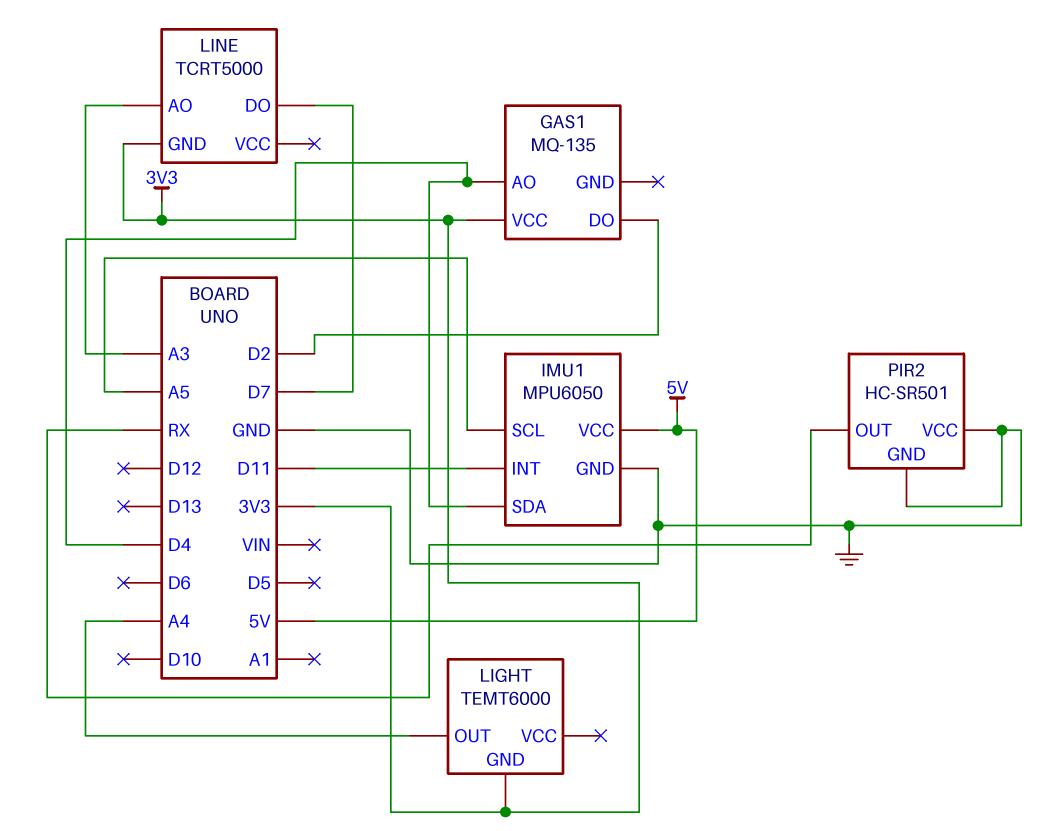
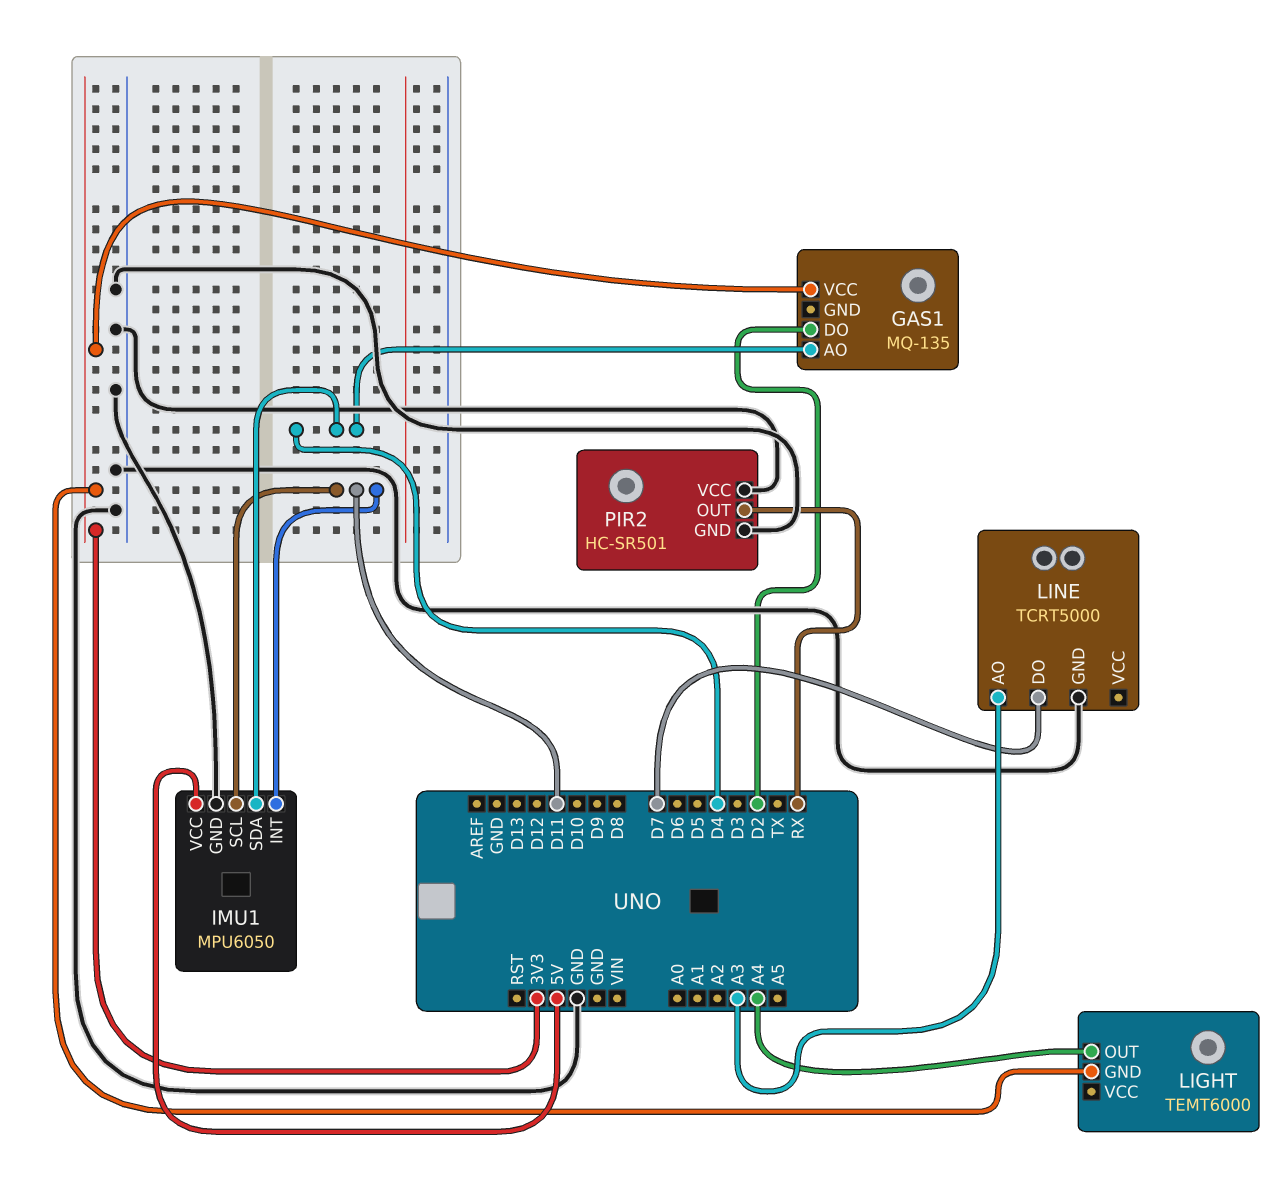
IMU1 pin SCL: A5 -> D11
LINE pin GND: 3V3 -> GND

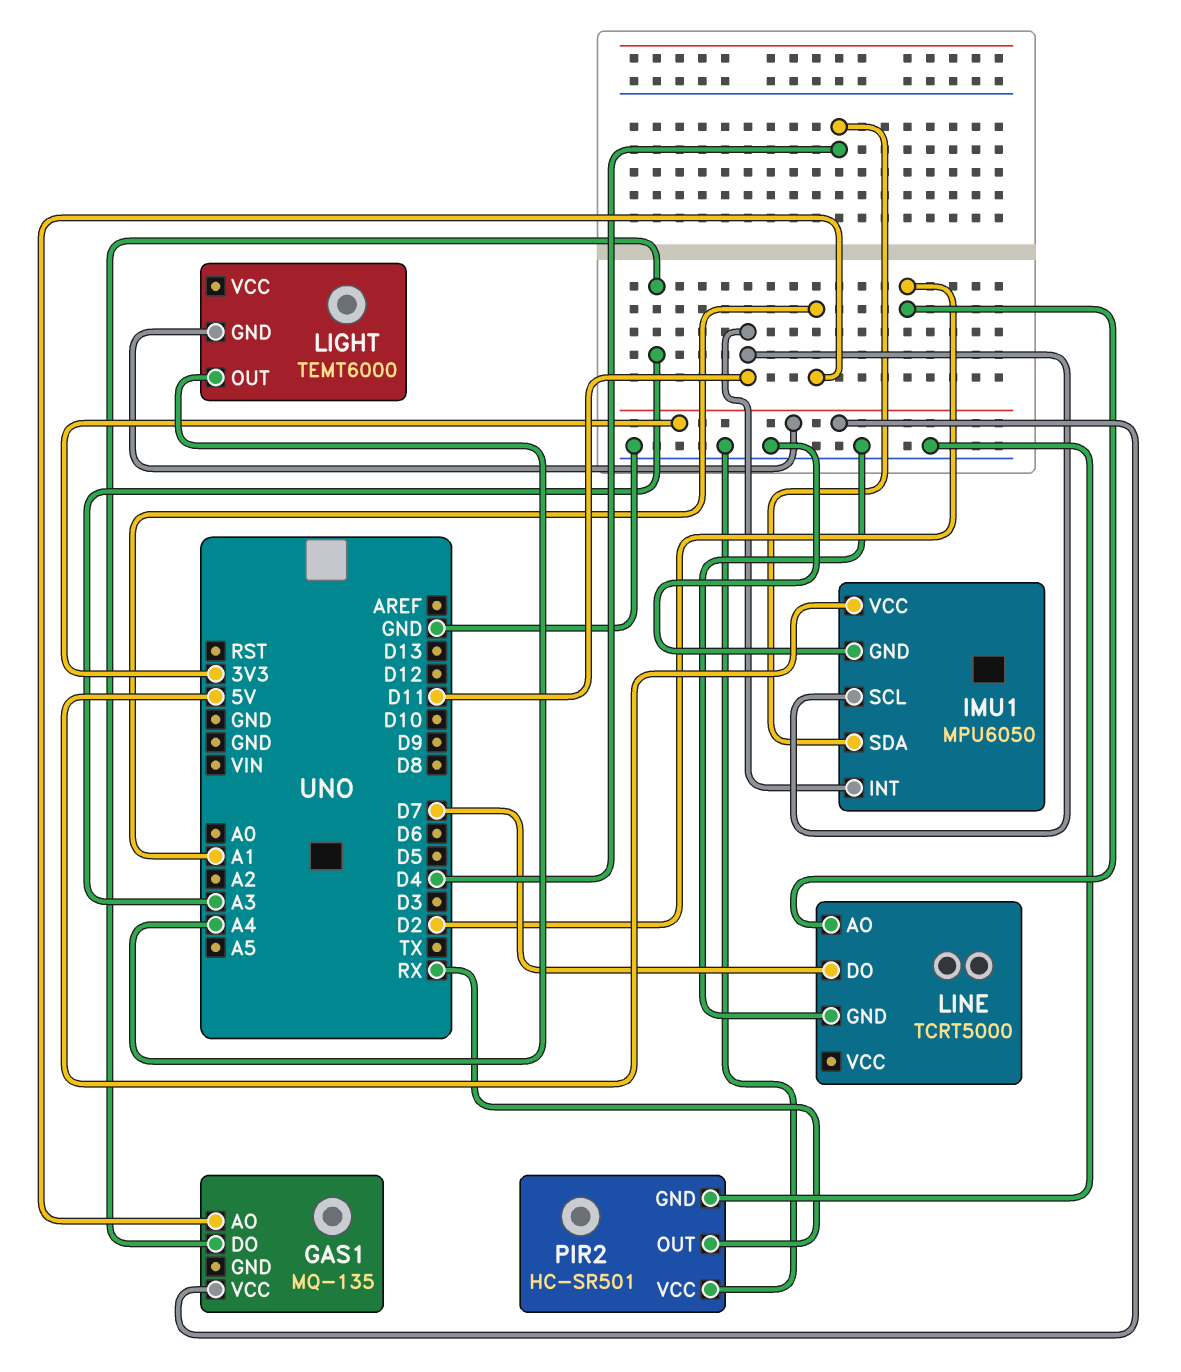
GAS1 pin AO: D4 -> A1
GAS1 pin DO: D2 -> A3
LINE pin AO: A3 -> D2

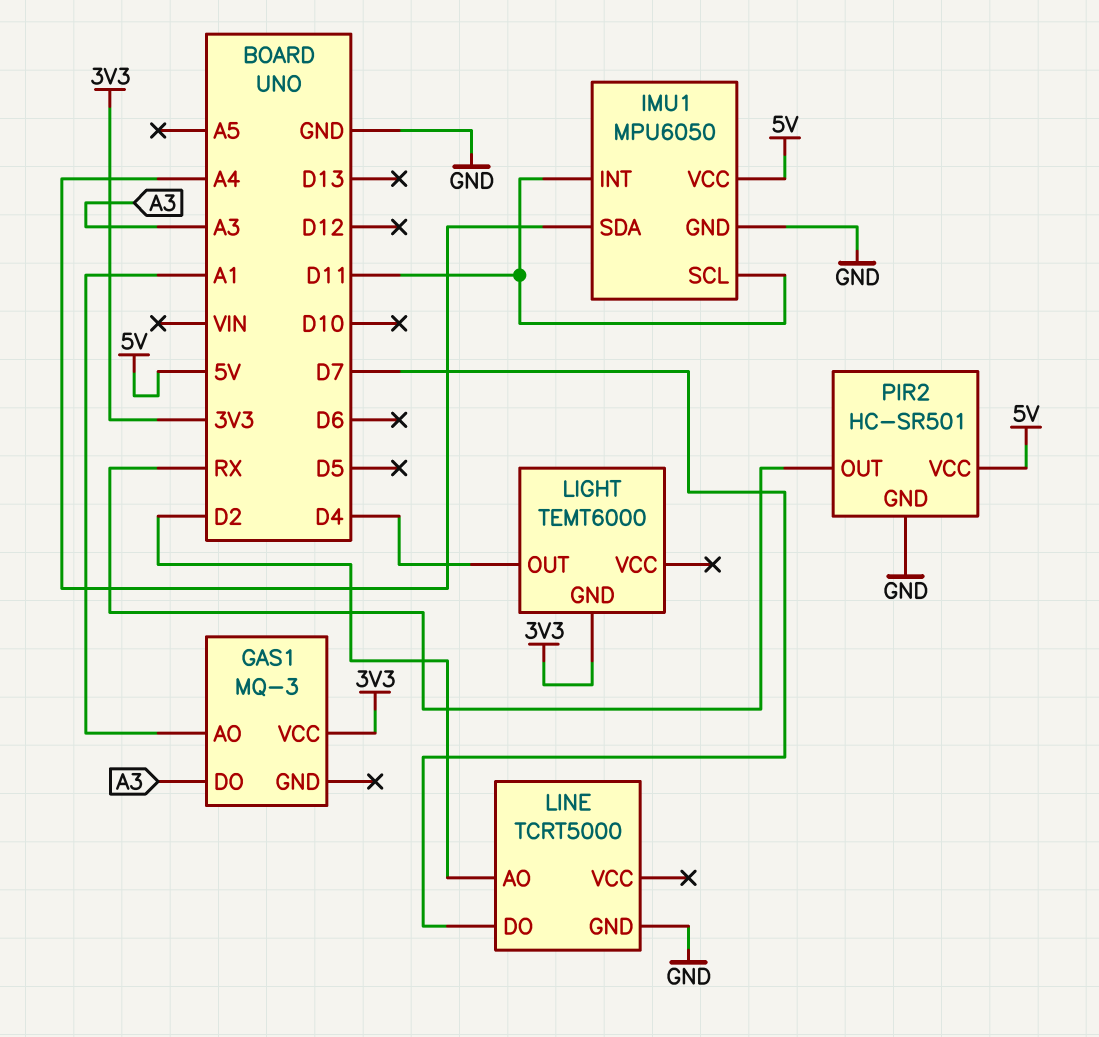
GAS1: MQ-135 -> MQ-3
IMU1 pin SDA: D4 -> A4
LIGHT pin OUT: A4 -> D4
PIR2 pin VCC: GND -> 5V

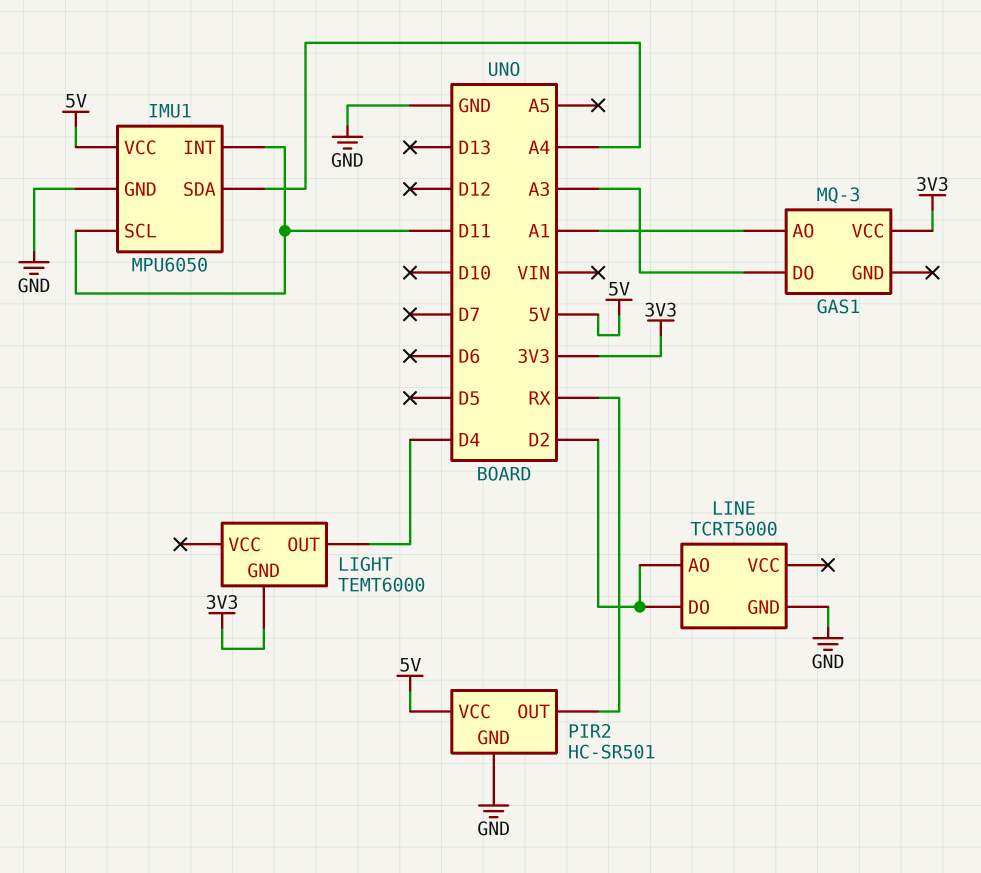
LINE pin DO: D7 -> D2

